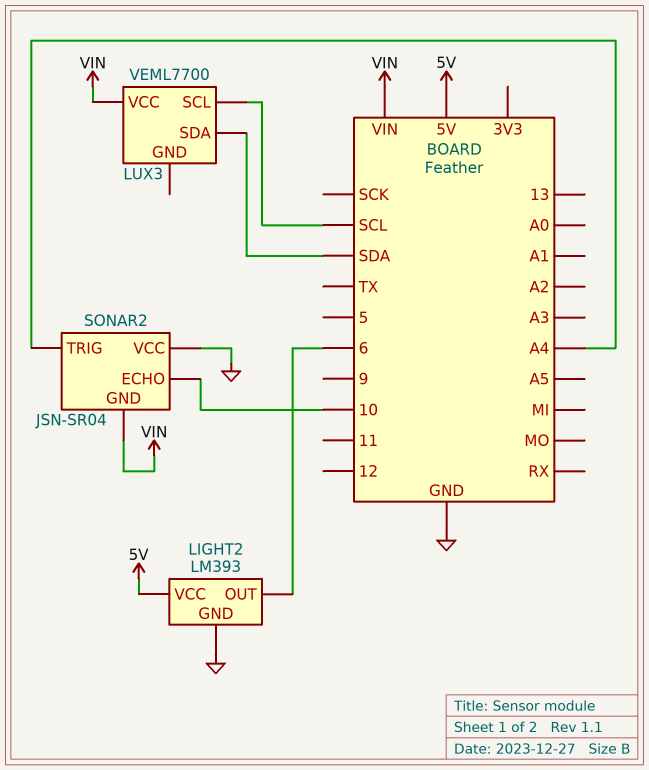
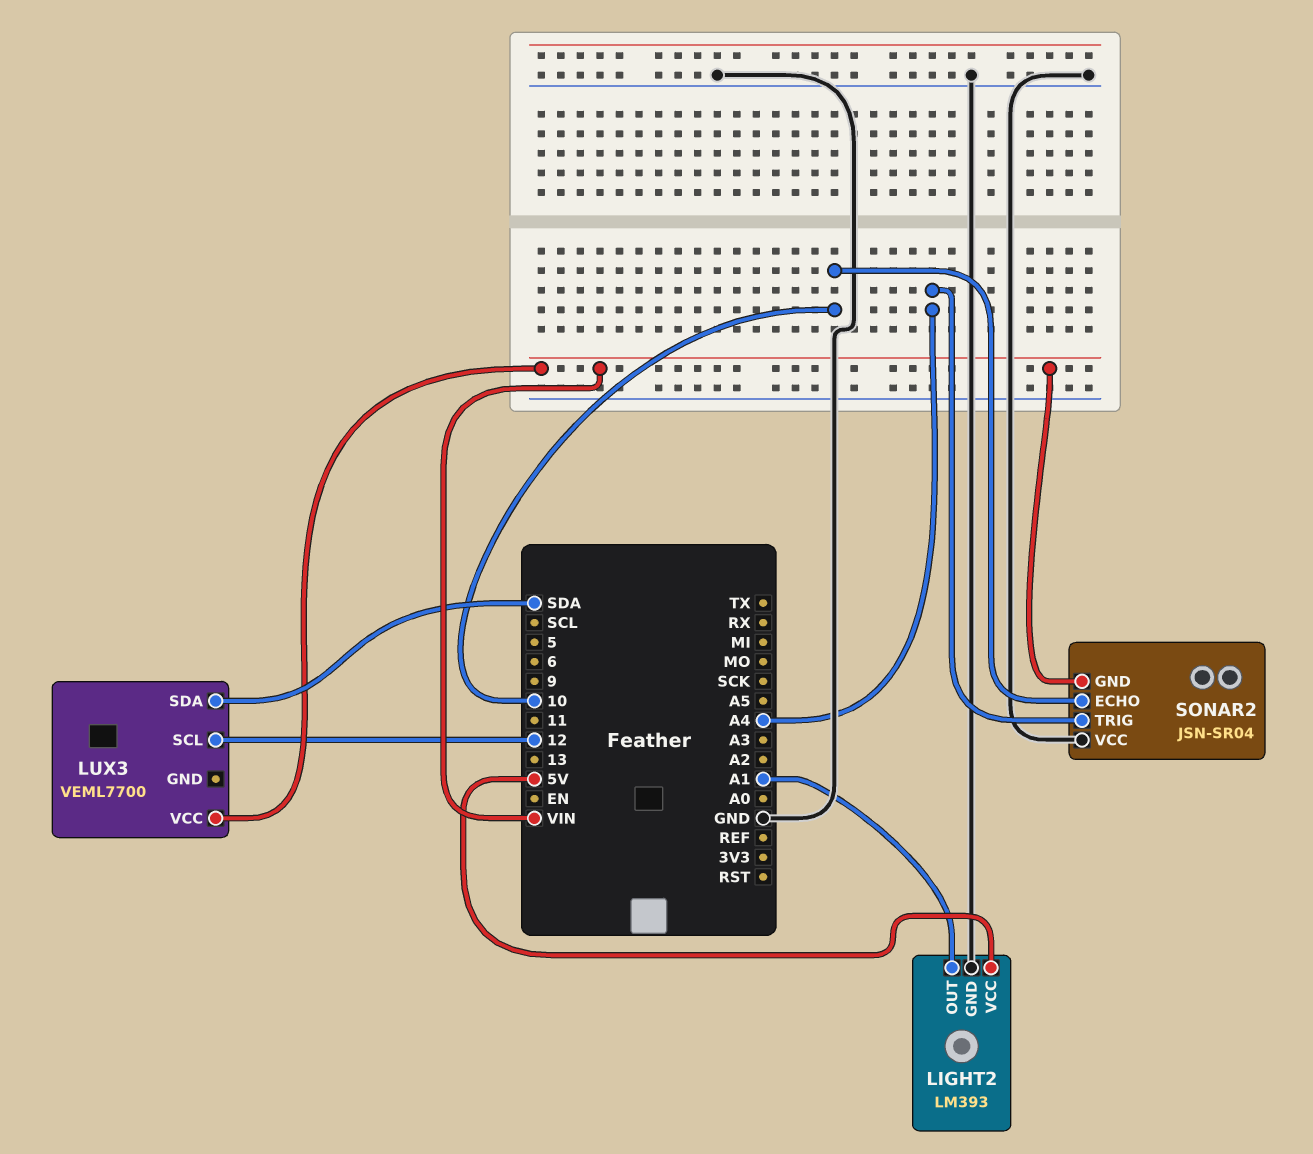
LIGHT2 pin OUT: 6 -> A1
LUX3 pin SCL: SCL -> 12

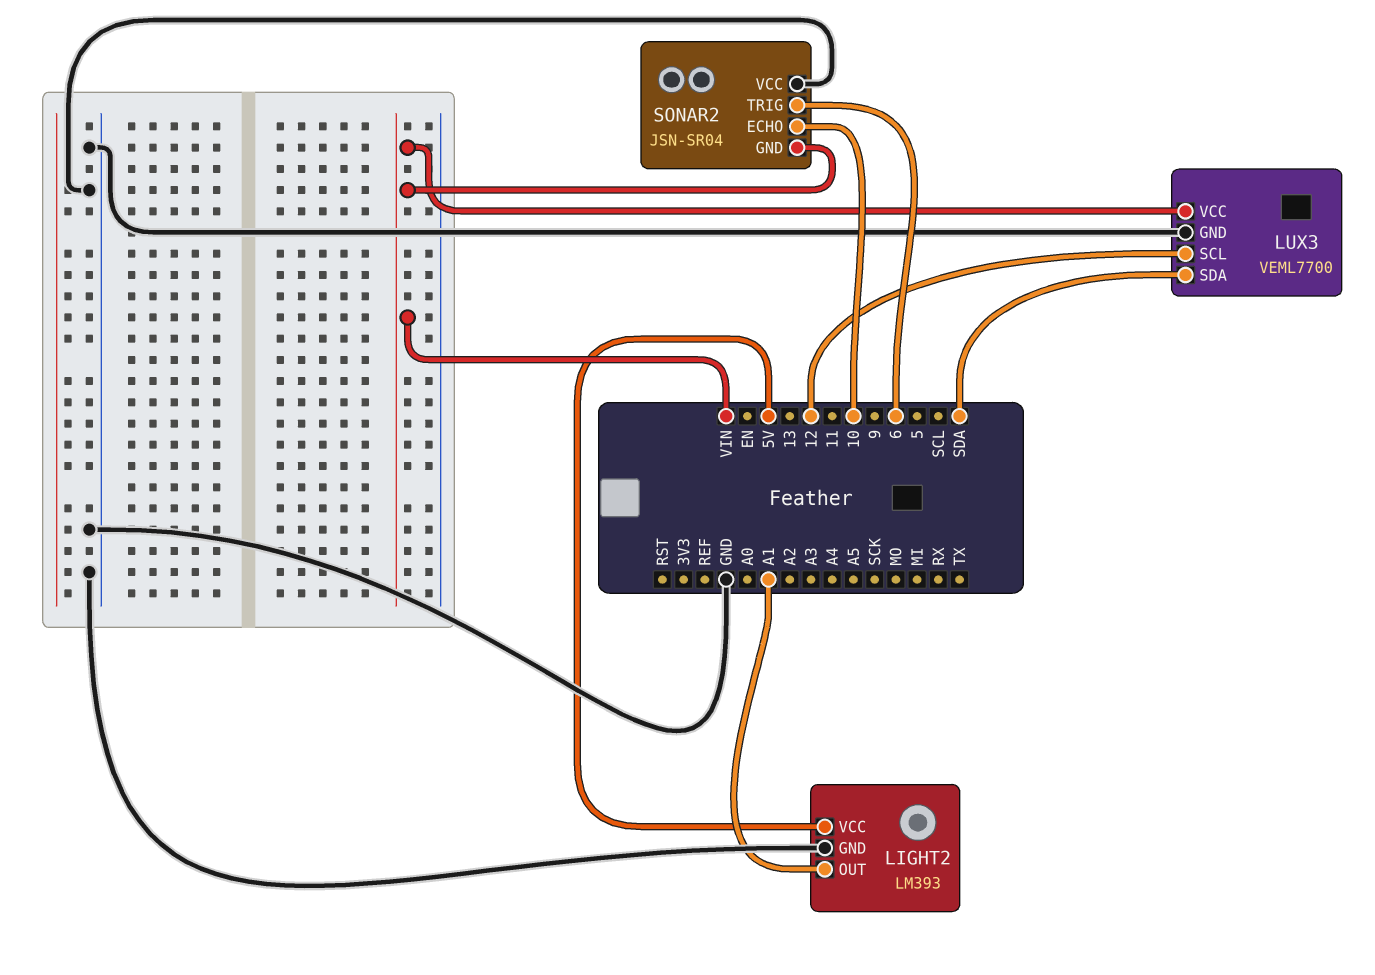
LUX3 pin GND: none -> GND
SONAR2 pin TRIG: A4 -> 6

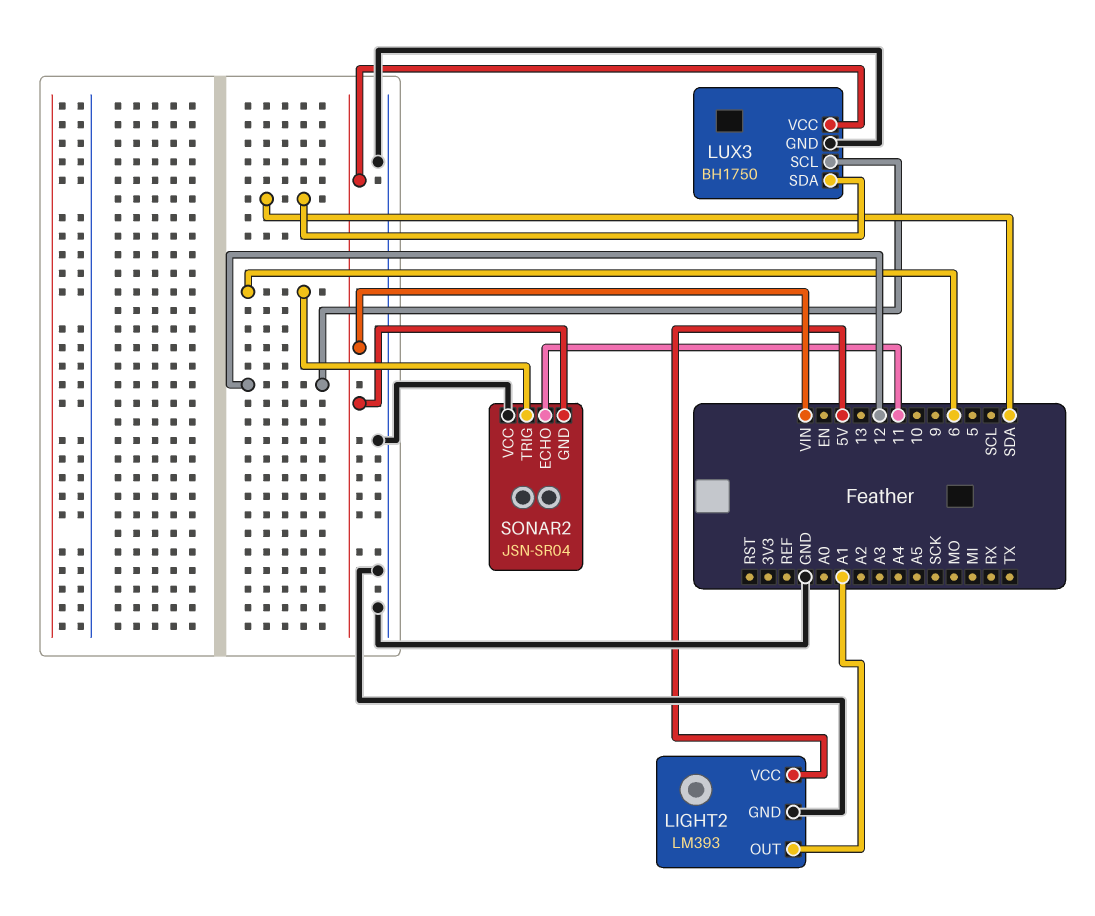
LUX3: VEML7700 -> BH1750
SONAR2 pin ECHO: 10 -> 11

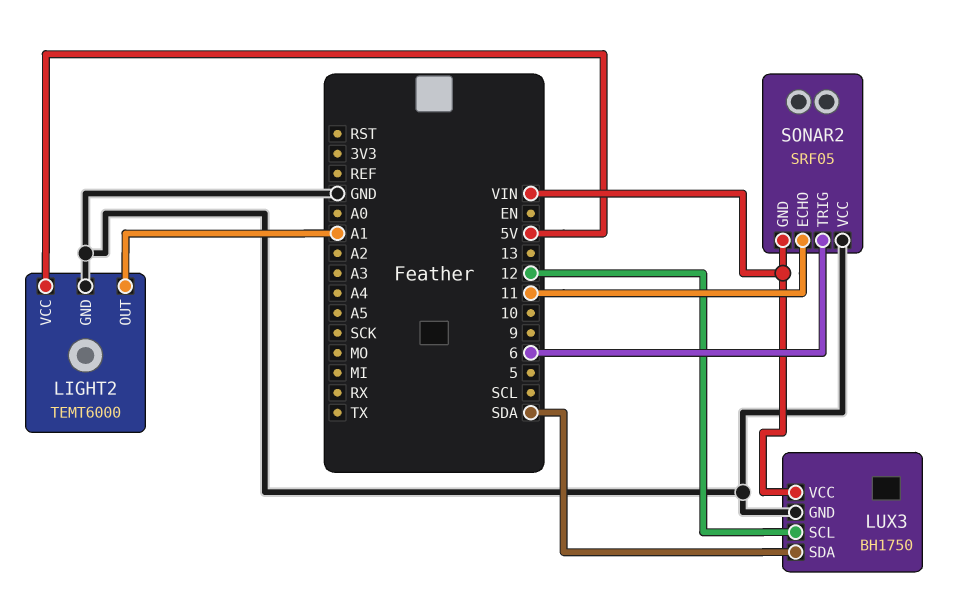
LIGHT2: LM393 -> TEMT6000
SONAR2: JSN-SR04 -> SRF05

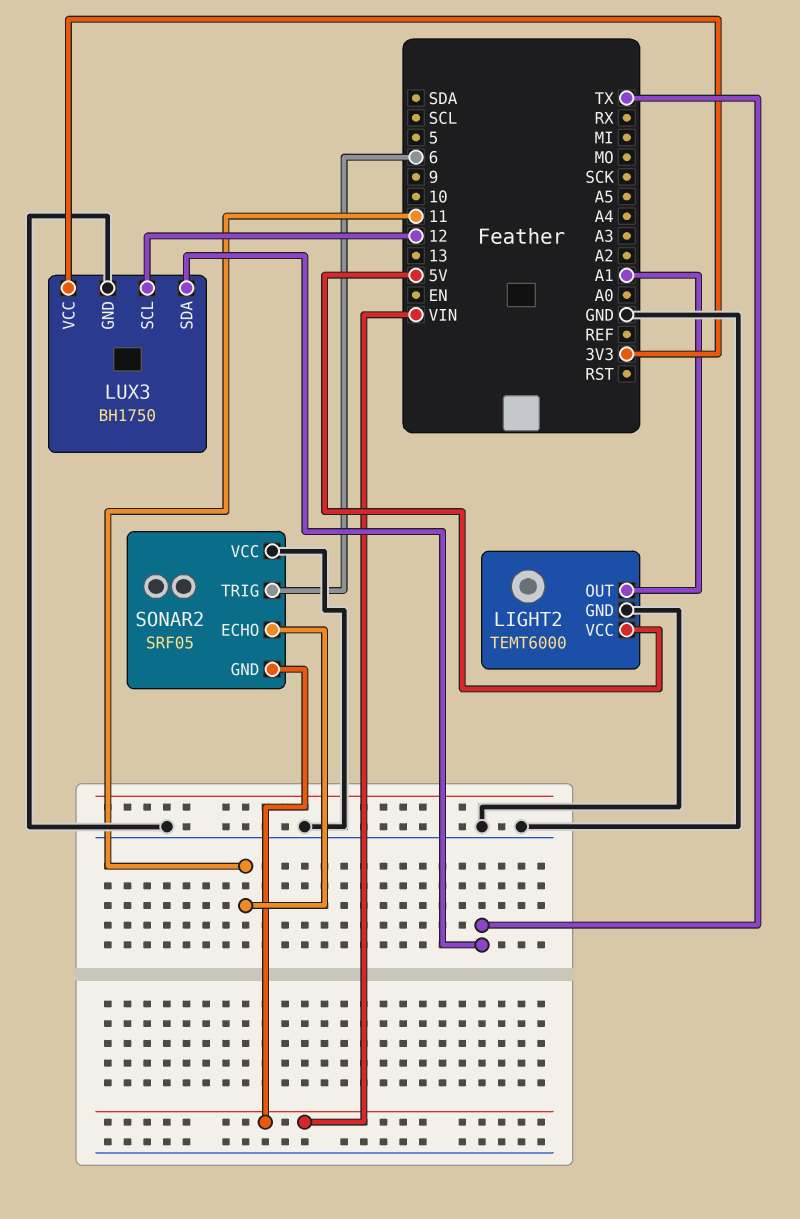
LUX3 pin SDA: SDA -> TX
LUX3 pin VCC: VIN -> 3V3

